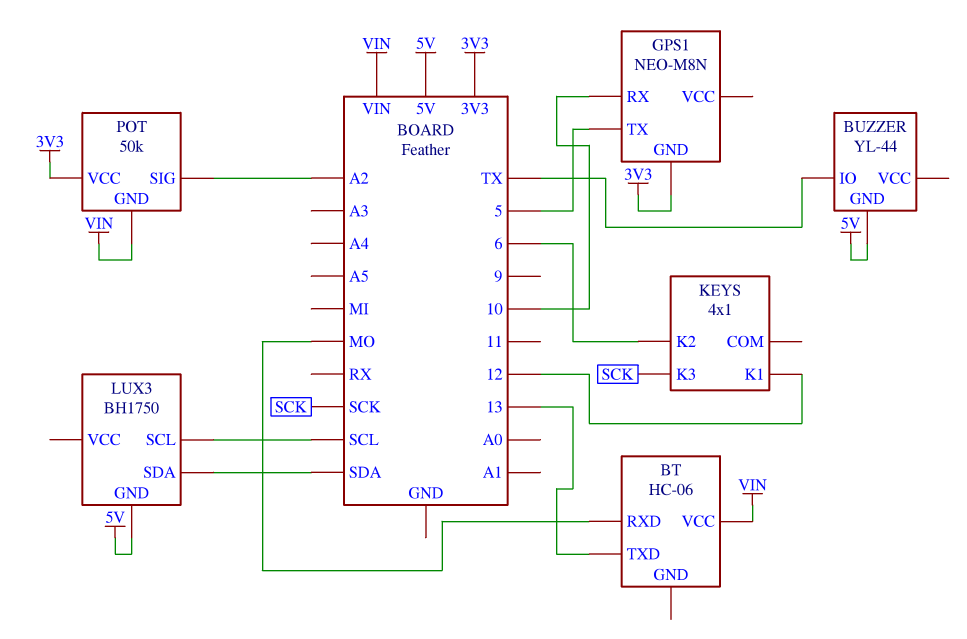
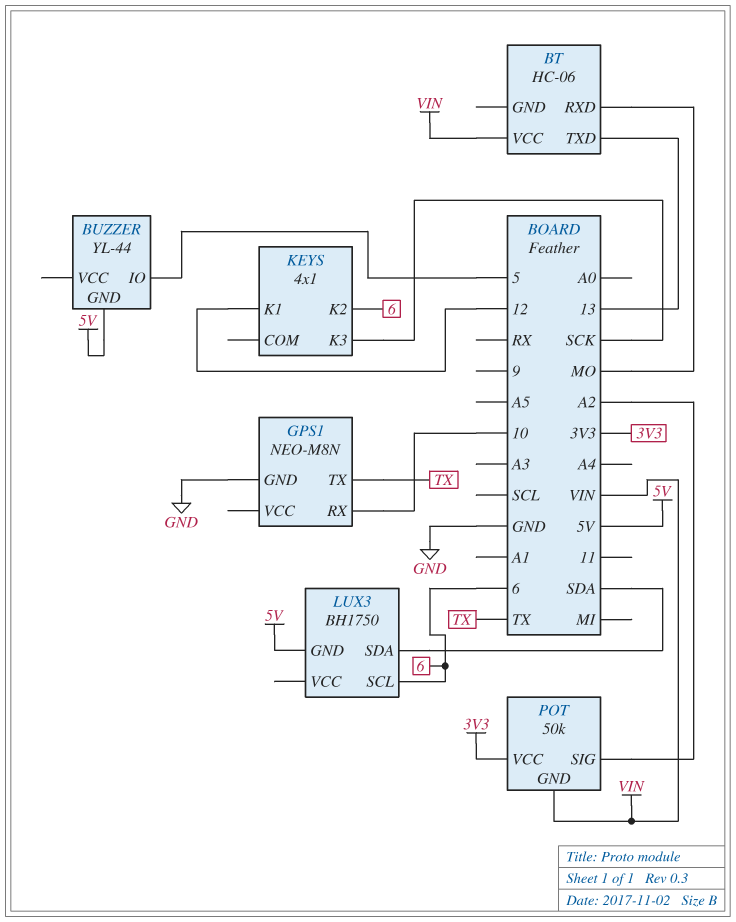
BUZZER pin IO: TX -> 5
GPS1 pin GND: 3V3 -> GND
GPS1 pin TX: 5 -> TX
LUX3 pin SCL: SCL -> 6

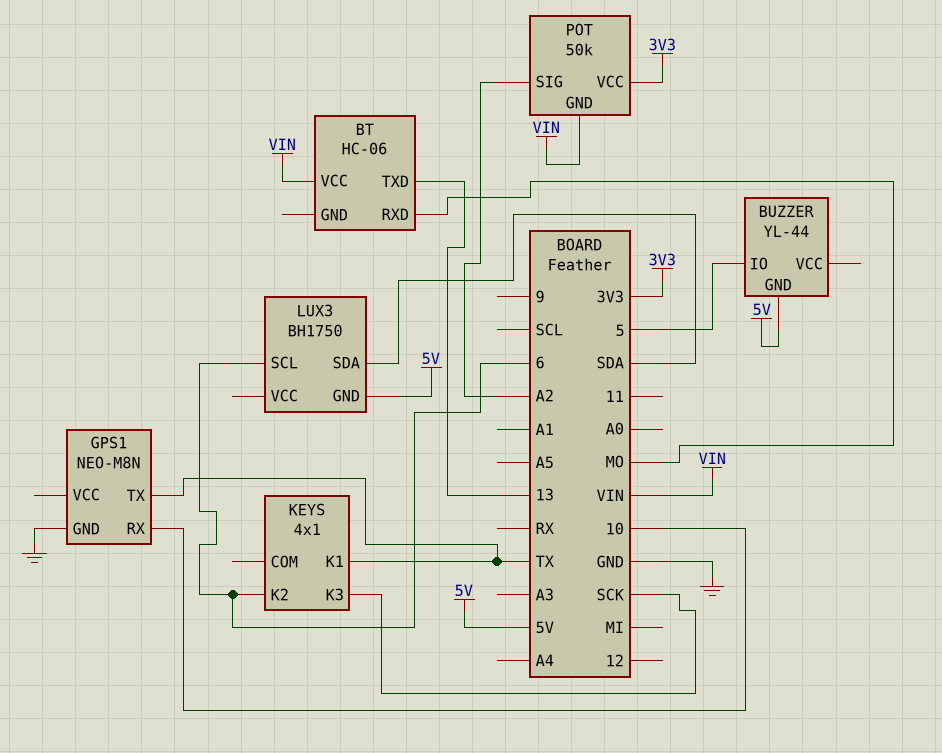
KEYS pin K1: 12 -> TX

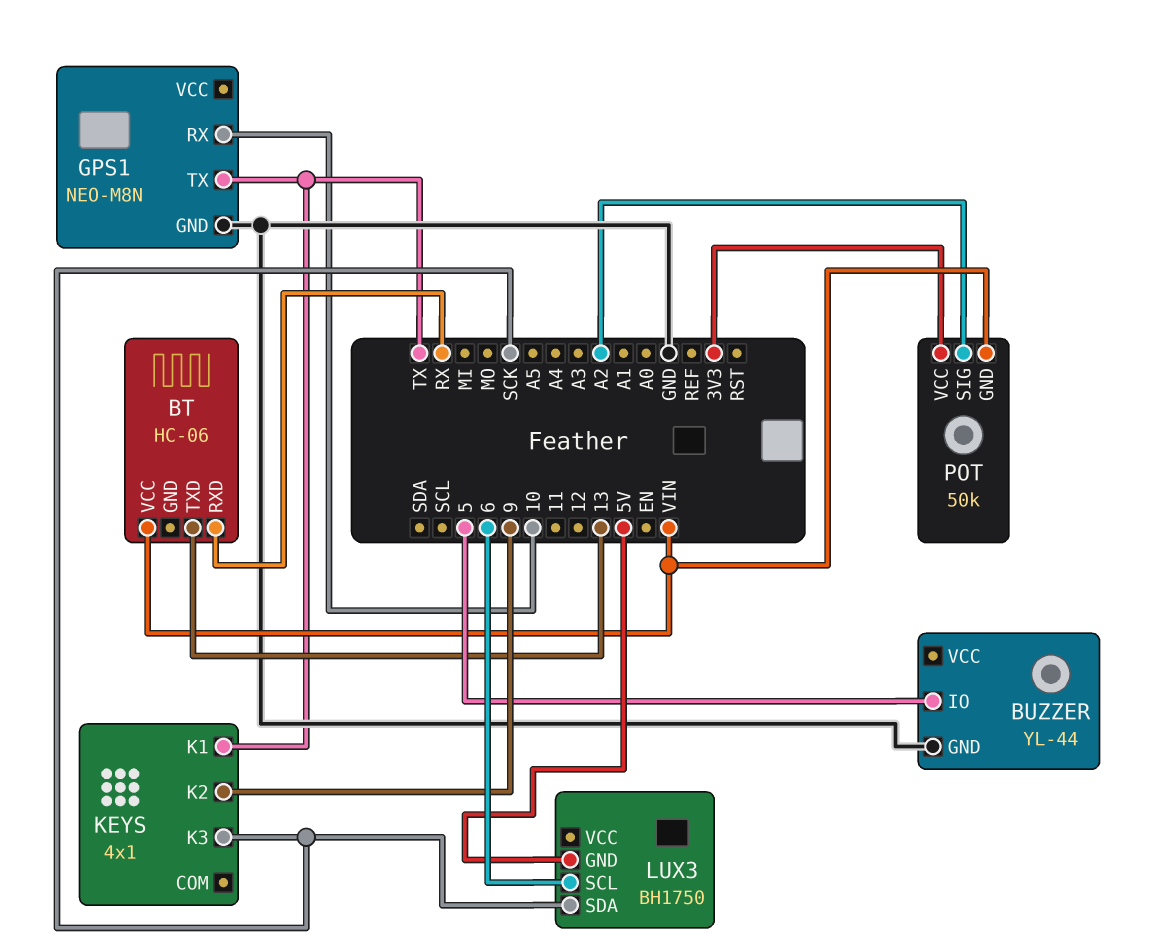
BT pin RXD: MO -> RX
BUZZER pin GND: 5V -> GND
KEYS pin K2: 6 -> 9
LUX3 pin SDA: SDA -> SCK

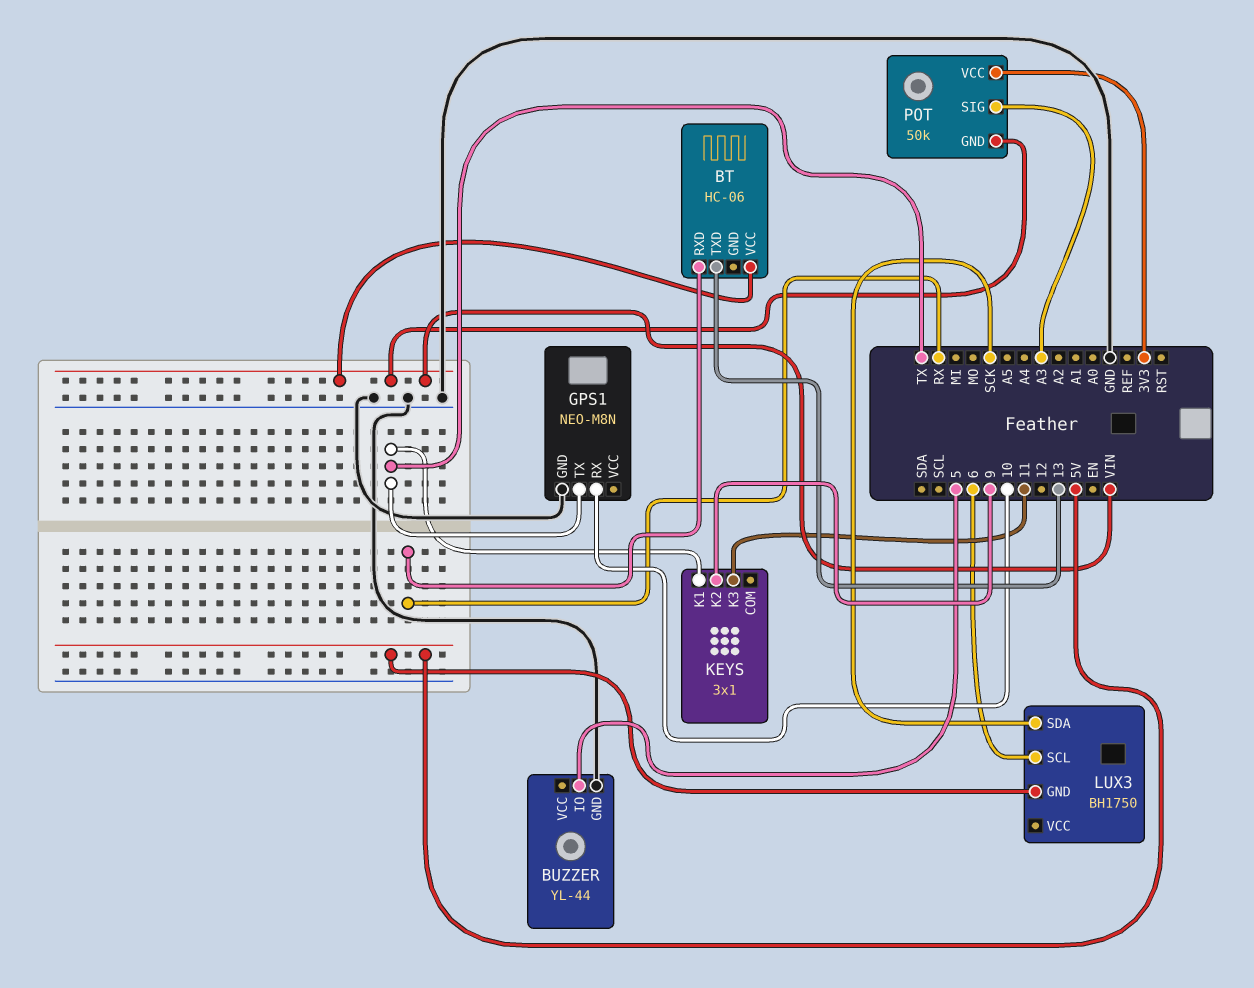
KEYS: 4x1 -> 3x1
KEYS pin K3: SCK -> 11
POT pin SIG: A2 -> A3

